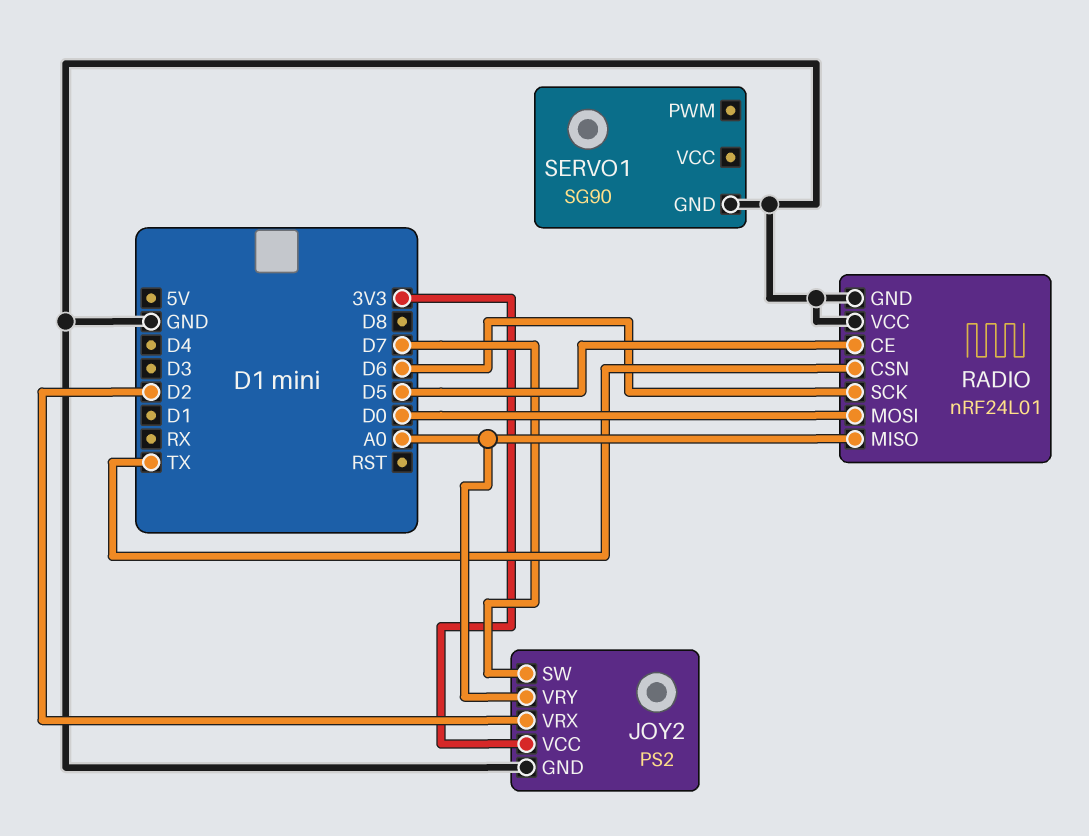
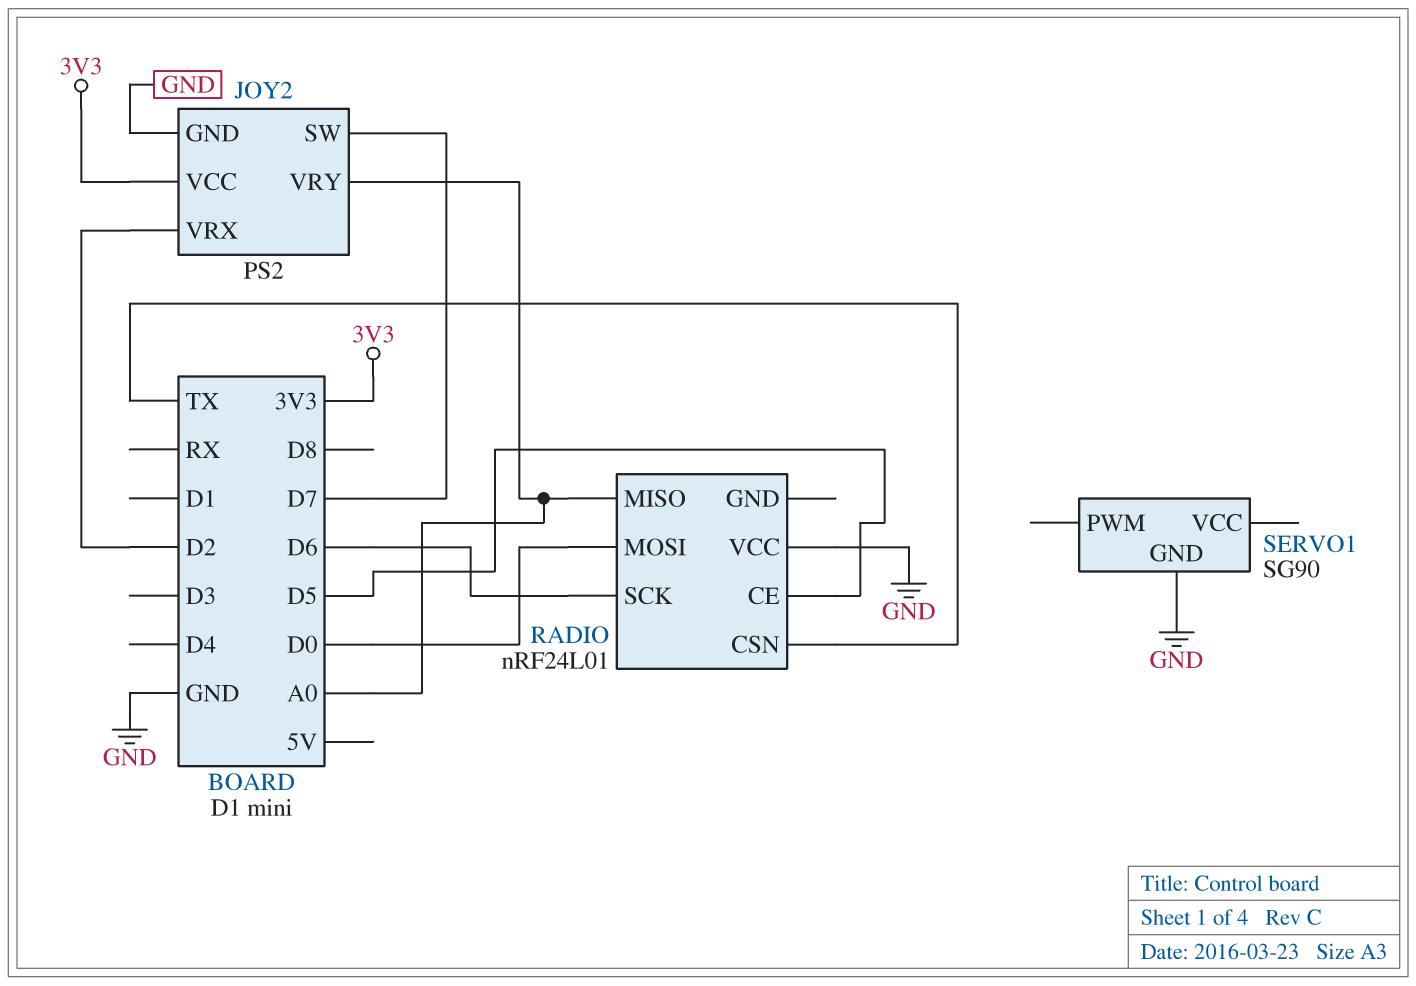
RADIO pin GND: GND -> none

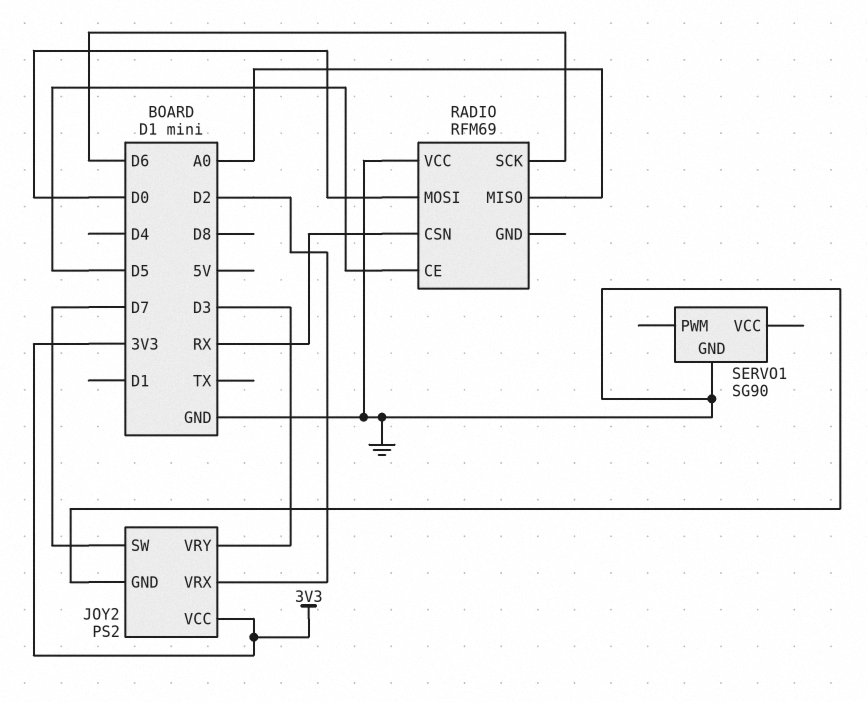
JOY2 pin VRY: A0 -> D3
RADIO: nRF24L01 -> RFM69
RADIO pin CSN: TX -> RX

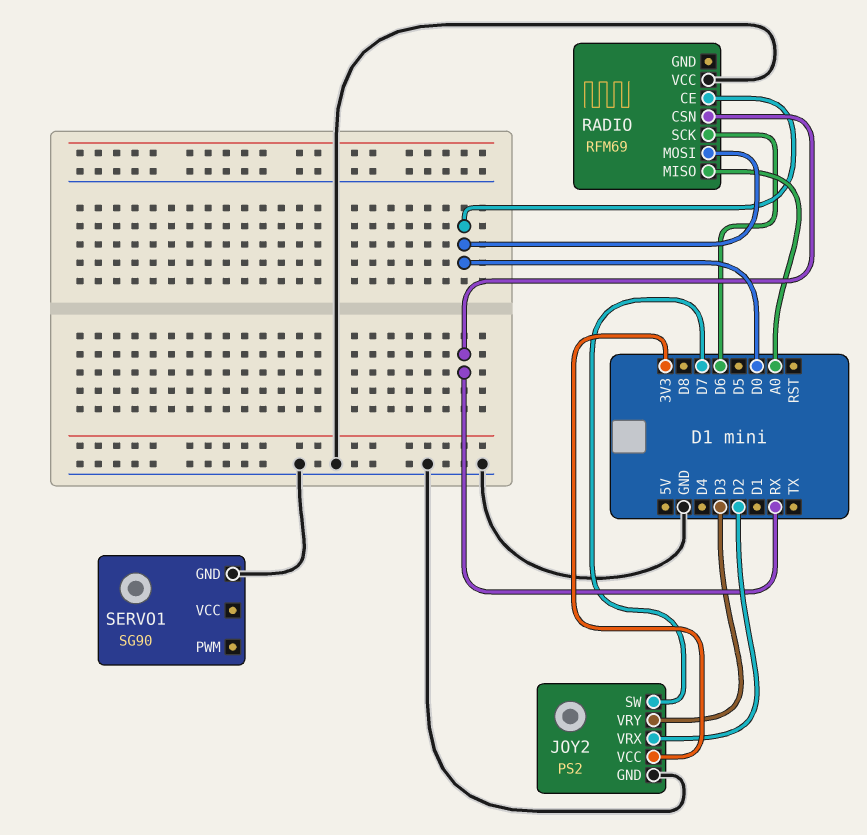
RADIO pin CE: D5 -> D0

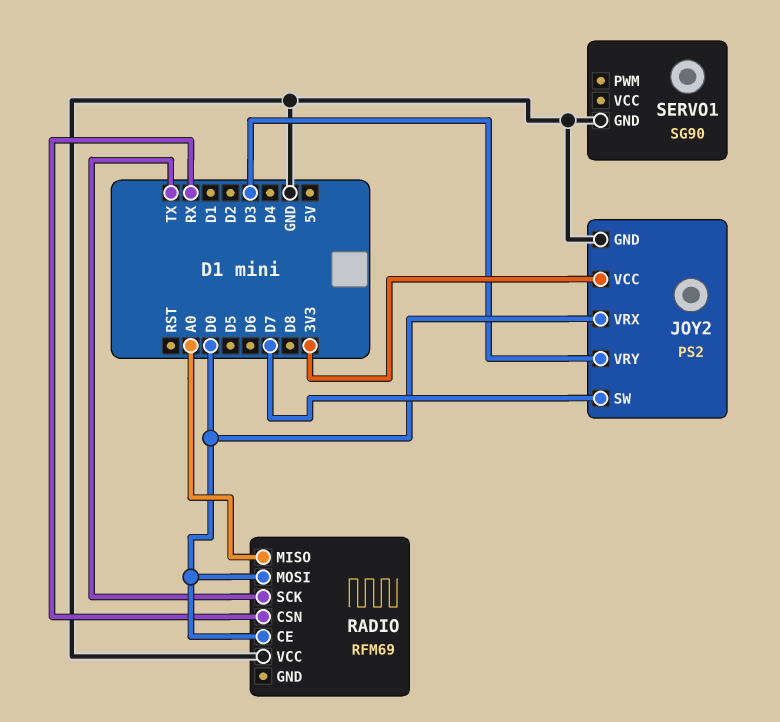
JOY2 pin VRX: D2 -> D0
RADIO pin SCK: D6 -> TX

